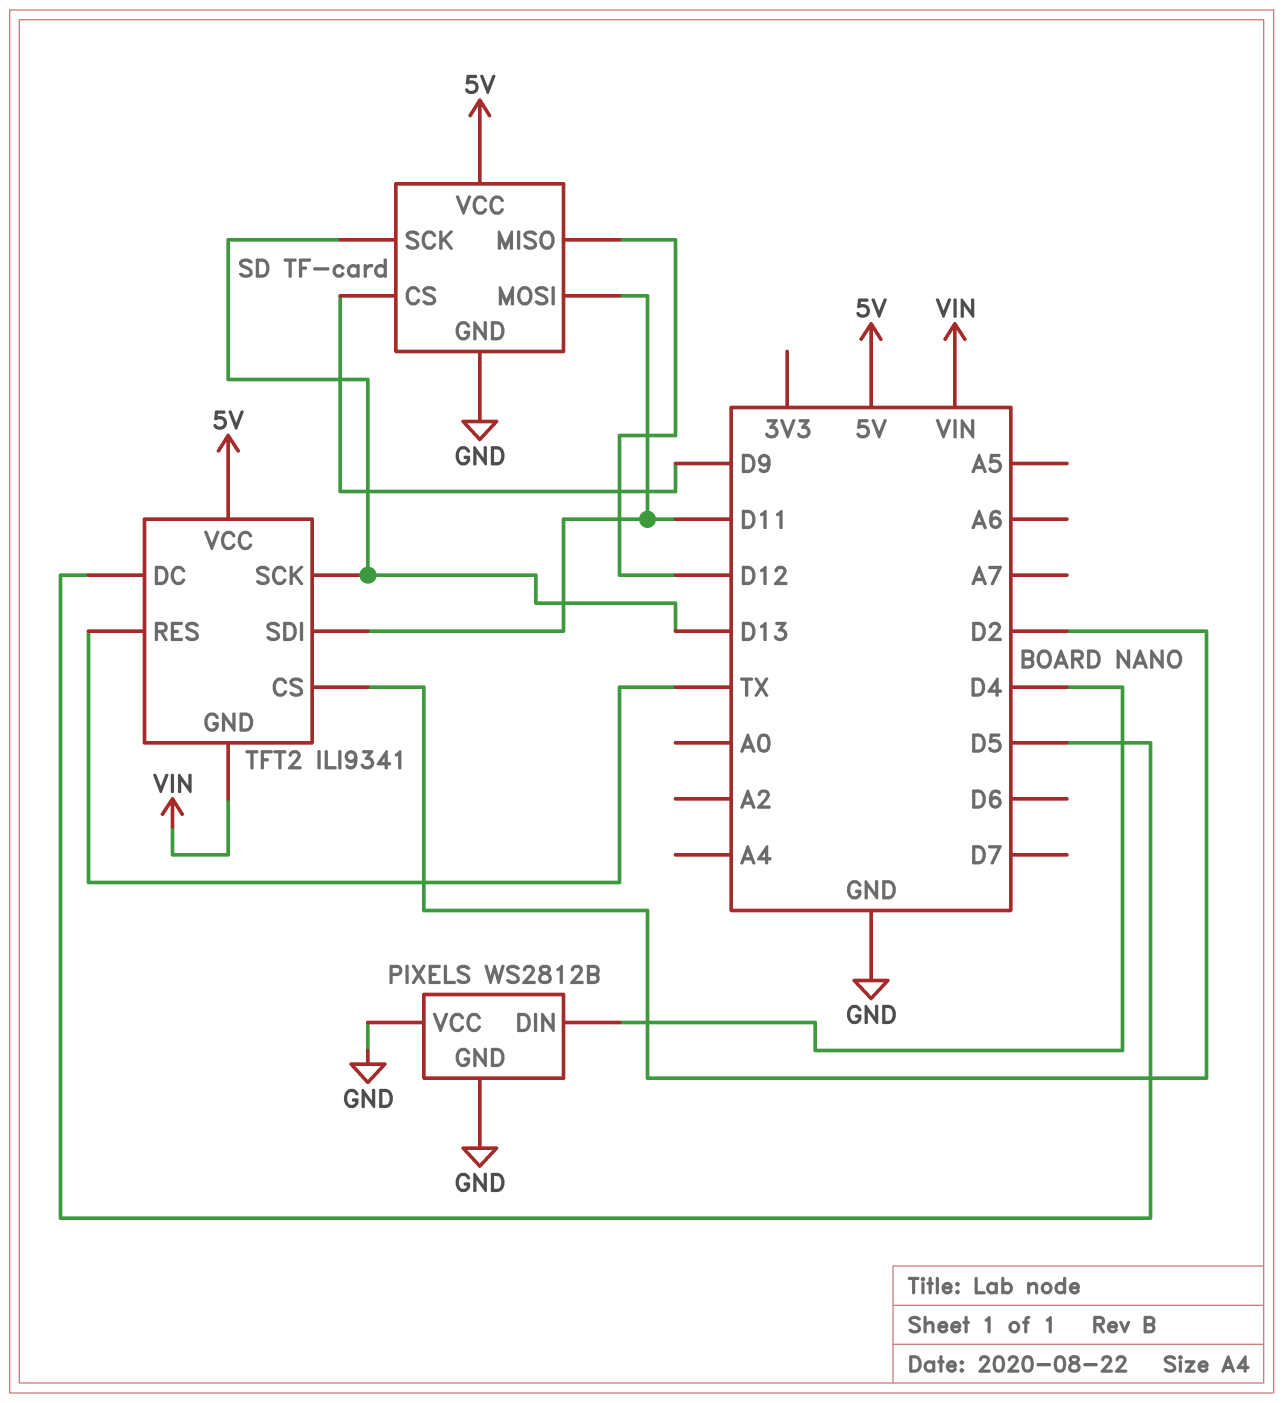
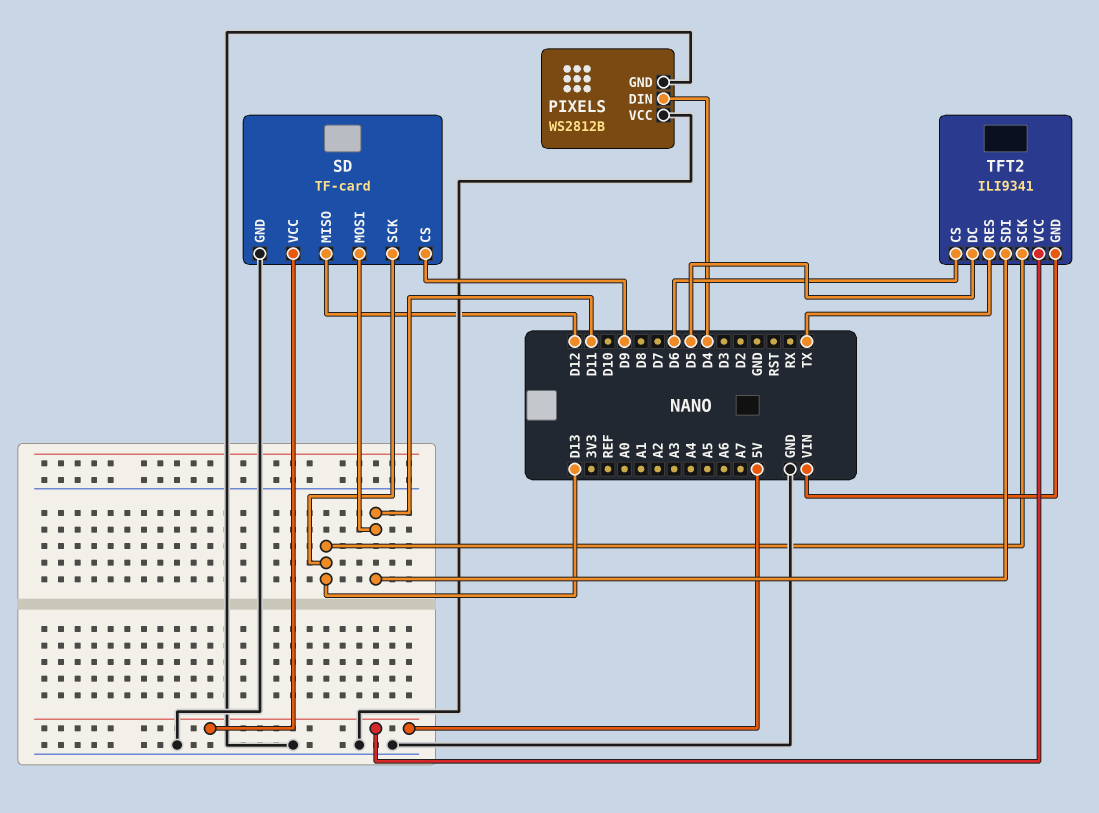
TFT2 pin CS: D2 -> D6

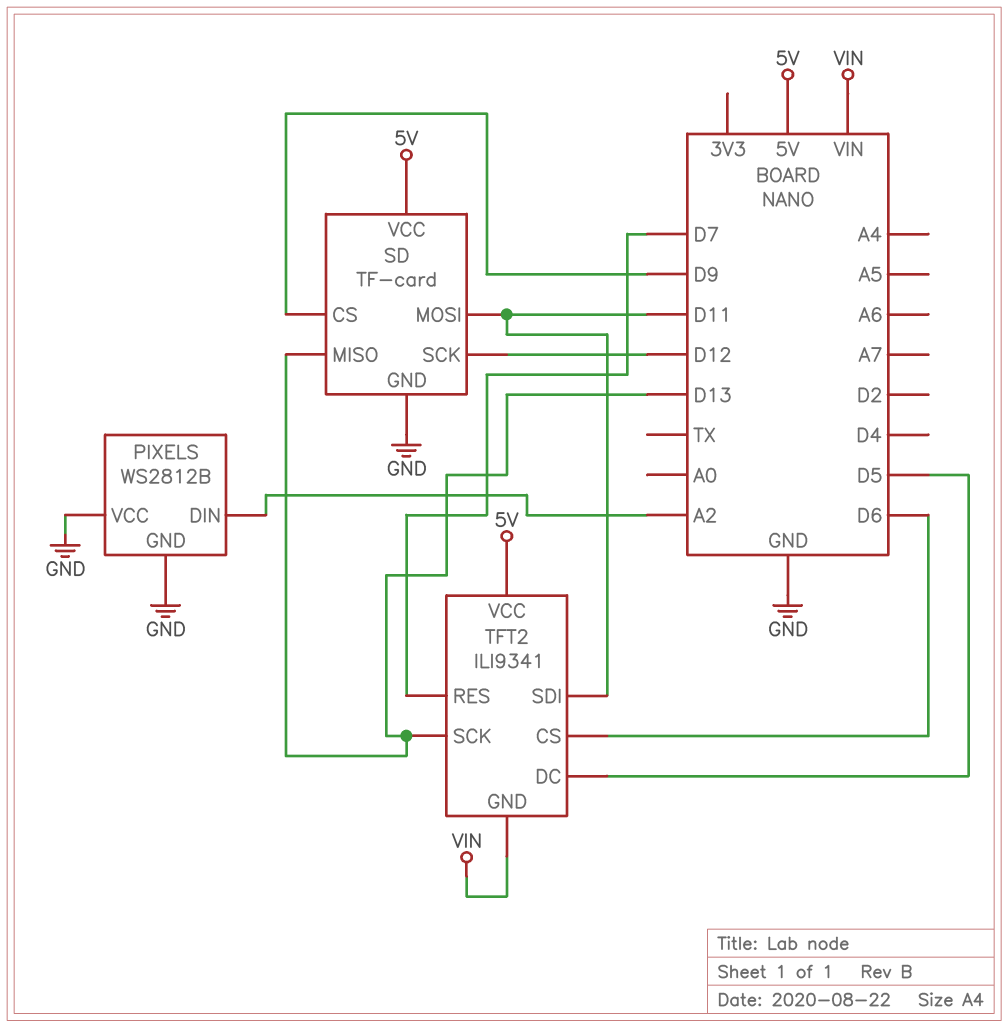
PIXELS pin DIN: D4 -> A2
SD pin MISO: D12 -> D13
SD pin SCK: D13 -> D12
TFT2 pin RES: TX -> D7

